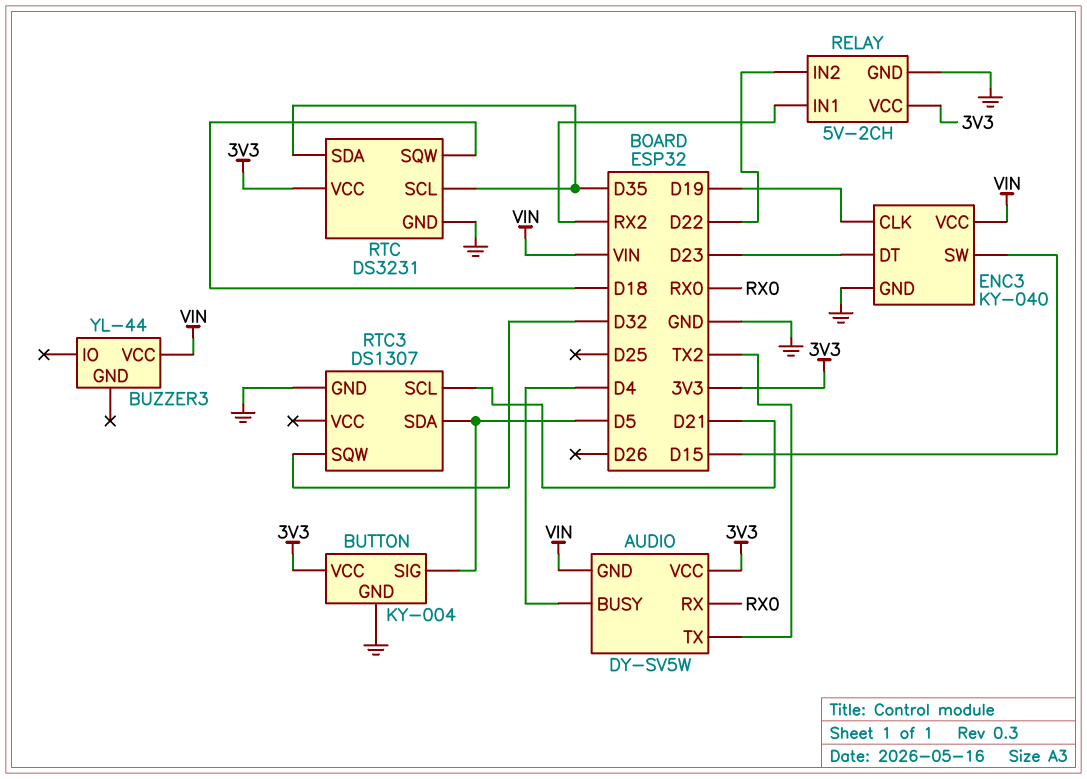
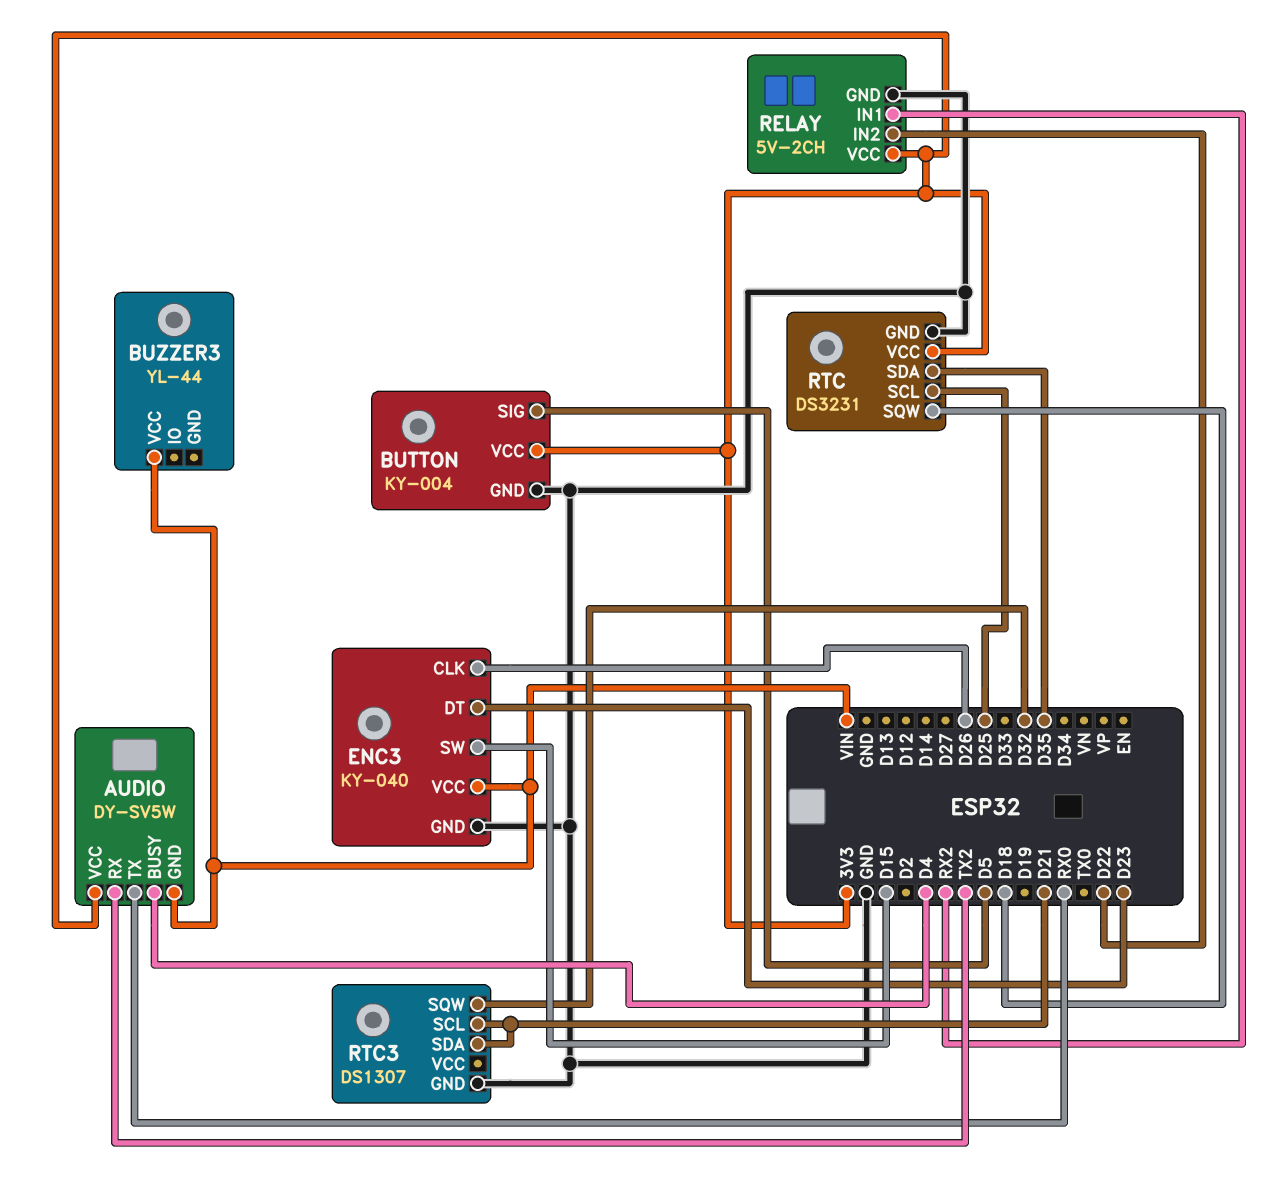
AUDIO pin RX: RX0 -> TX2
AUDIO pin TX: TX2 -> RX0
ENC3 pin CLK: D19 -> D26
RTC pin SCL: D35 -> D25
RTC3 pin SDA: D5 -> D21

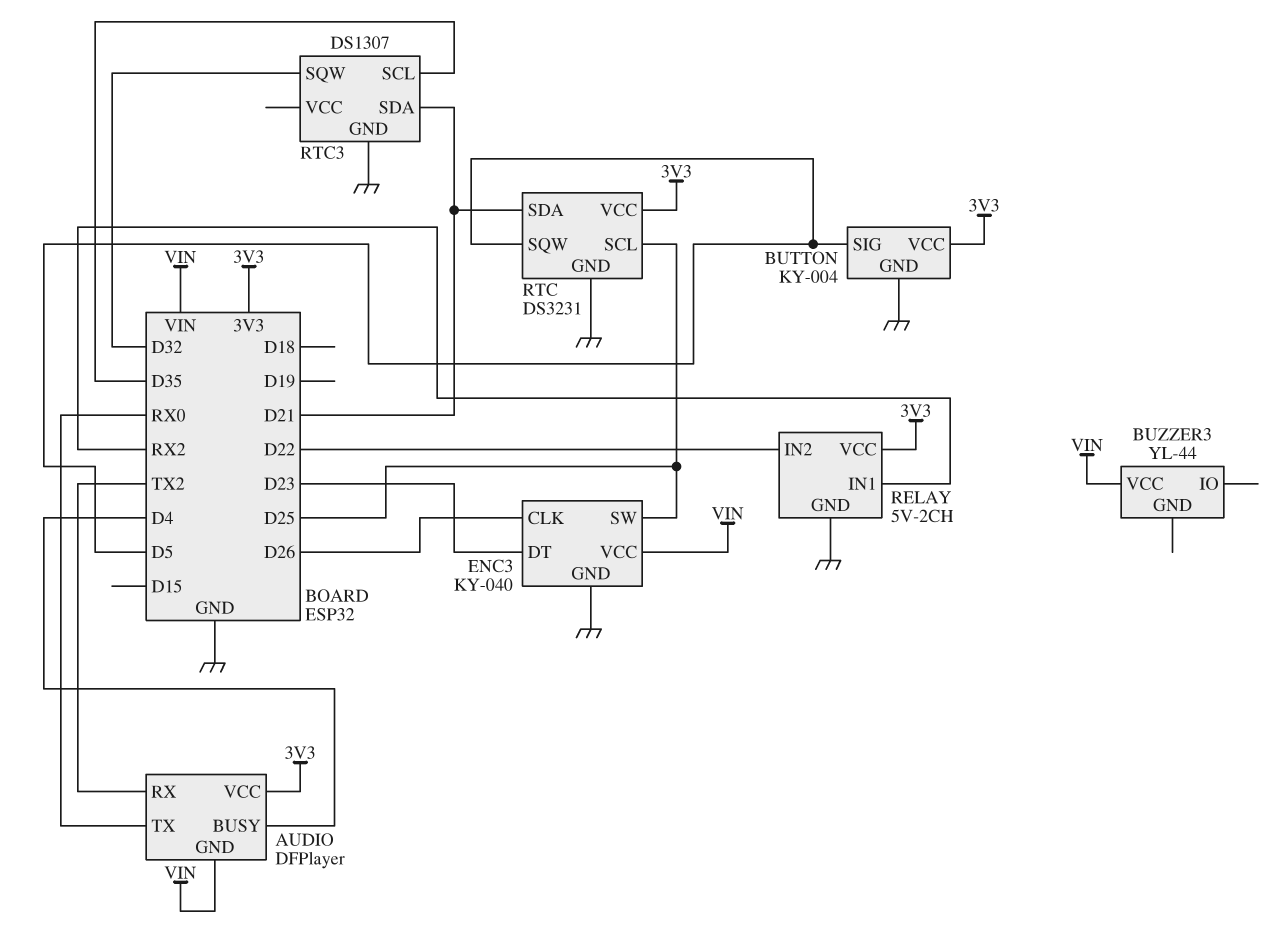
AUDIO: DY-SV5W -> DFPlayer
ENC3 pin SW: D15 -> D25
RTC pin SDA: D35 -> D21
RTC pin SQW: D18 -> D5
RTC3 pin SCL: D21 -> D35

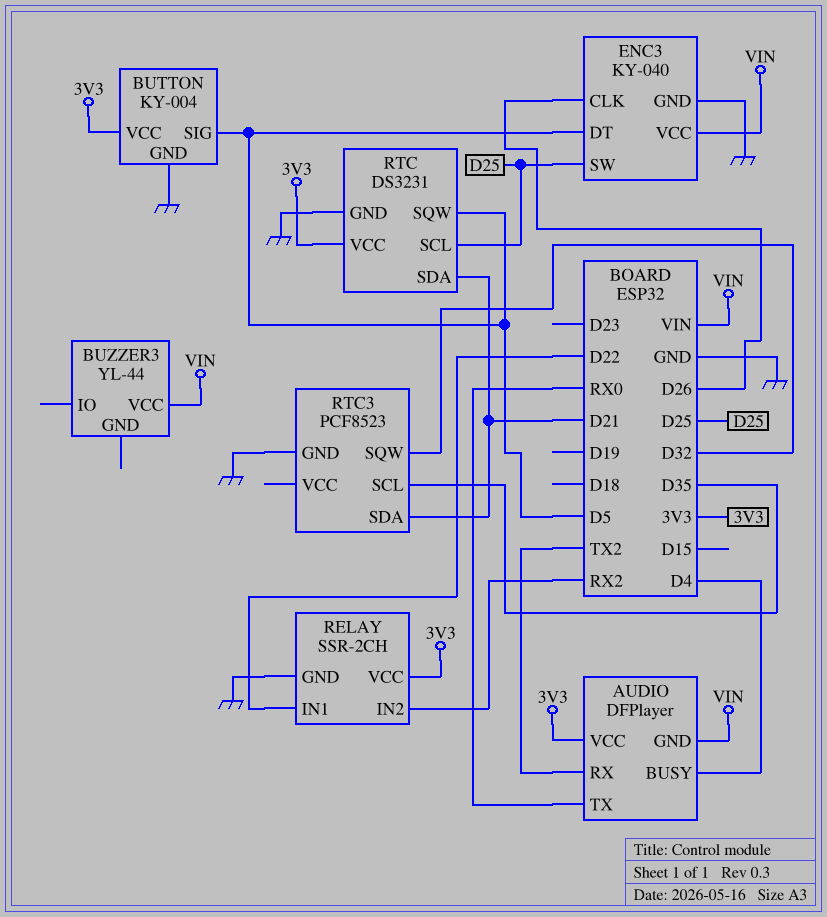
ENC3 pin DT: D23 -> D5
RELAY: 5V-2CH -> SSR-2CH
RELAY pin IN1: RX2 -> D22
RELAY pin IN2: D22 -> RX2
RTC3: DS1307 -> PCF8523

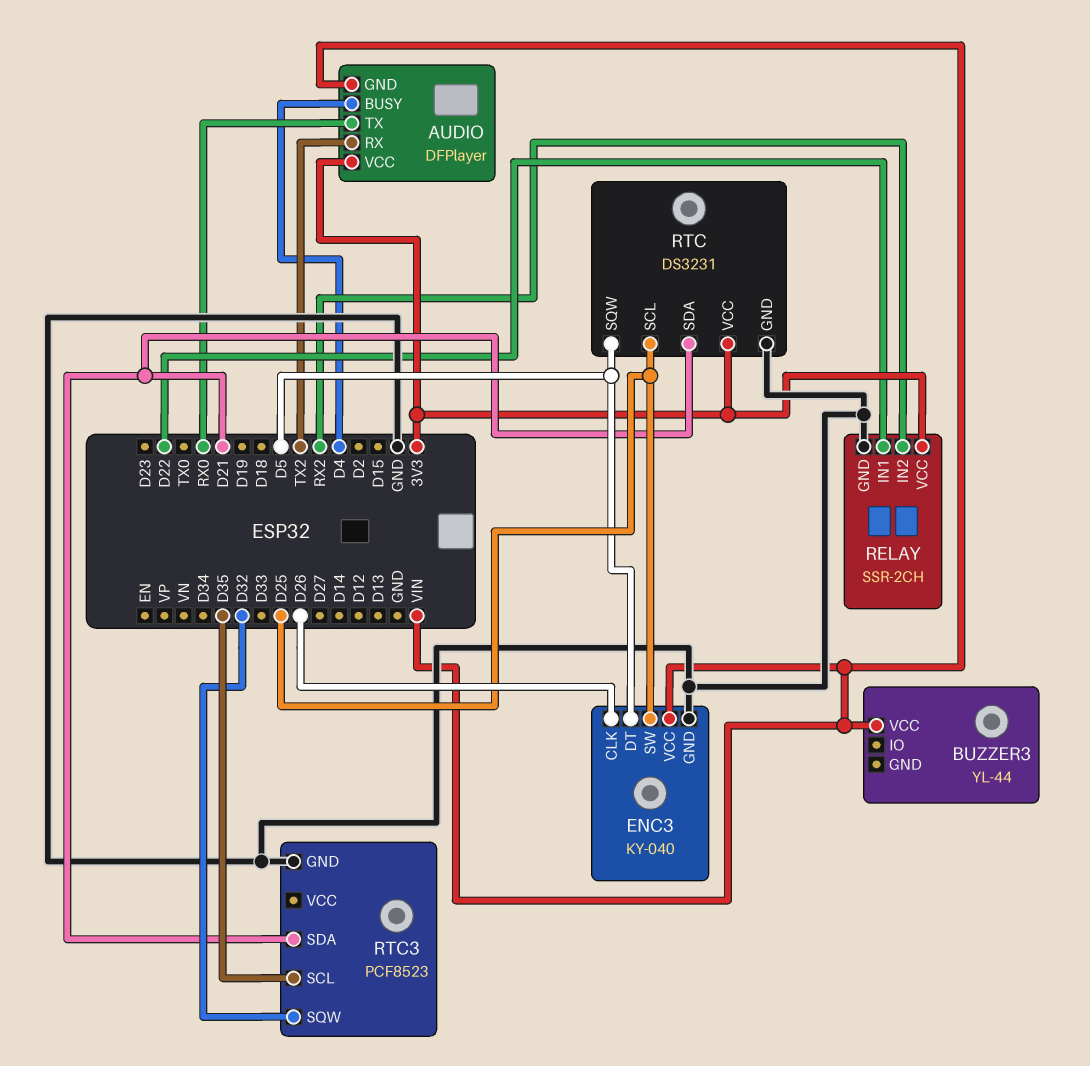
BUTTON: KY-004 -> none
BUTTON pin GND: GND -> none
BUTTON pin SIG: D5 -> none
BUTTON pin VCC: 3V3 -> none

